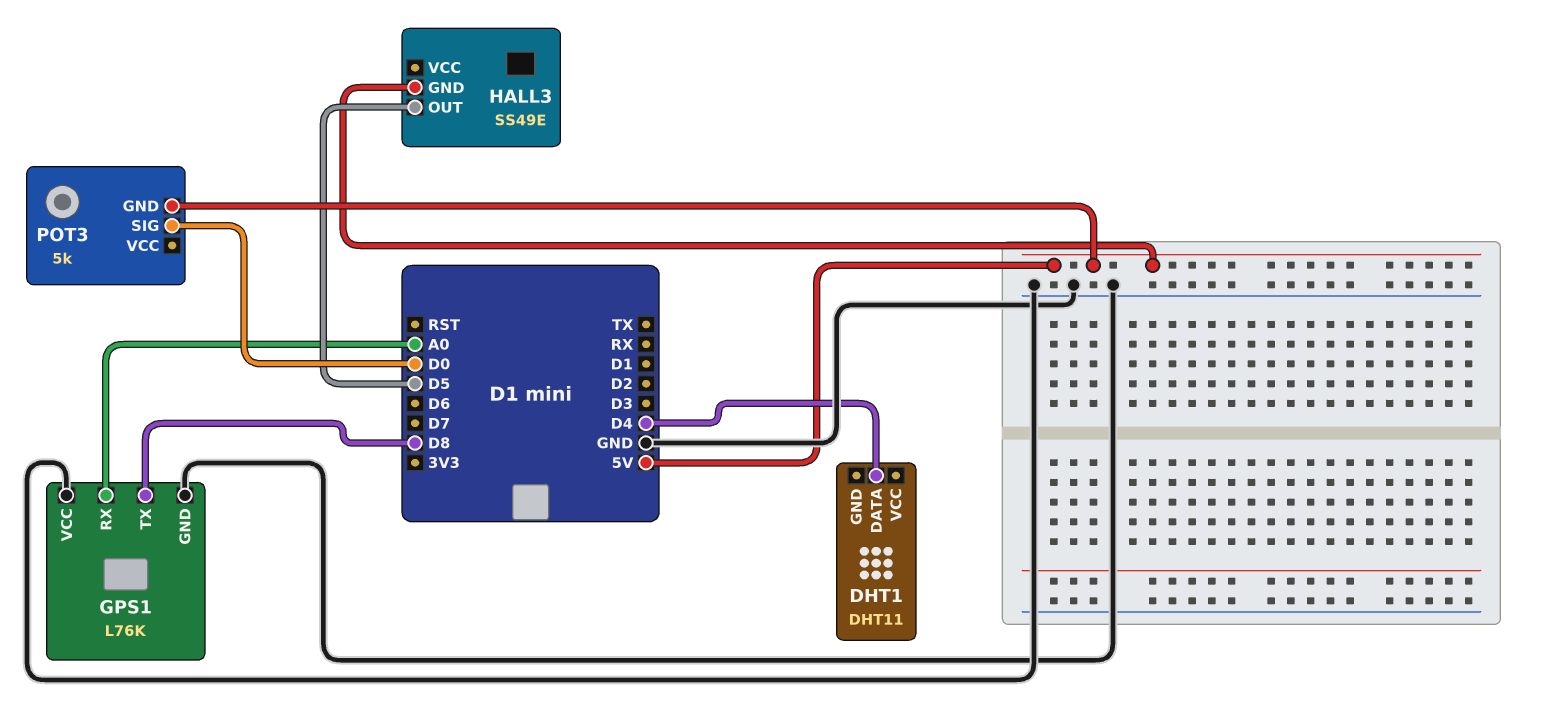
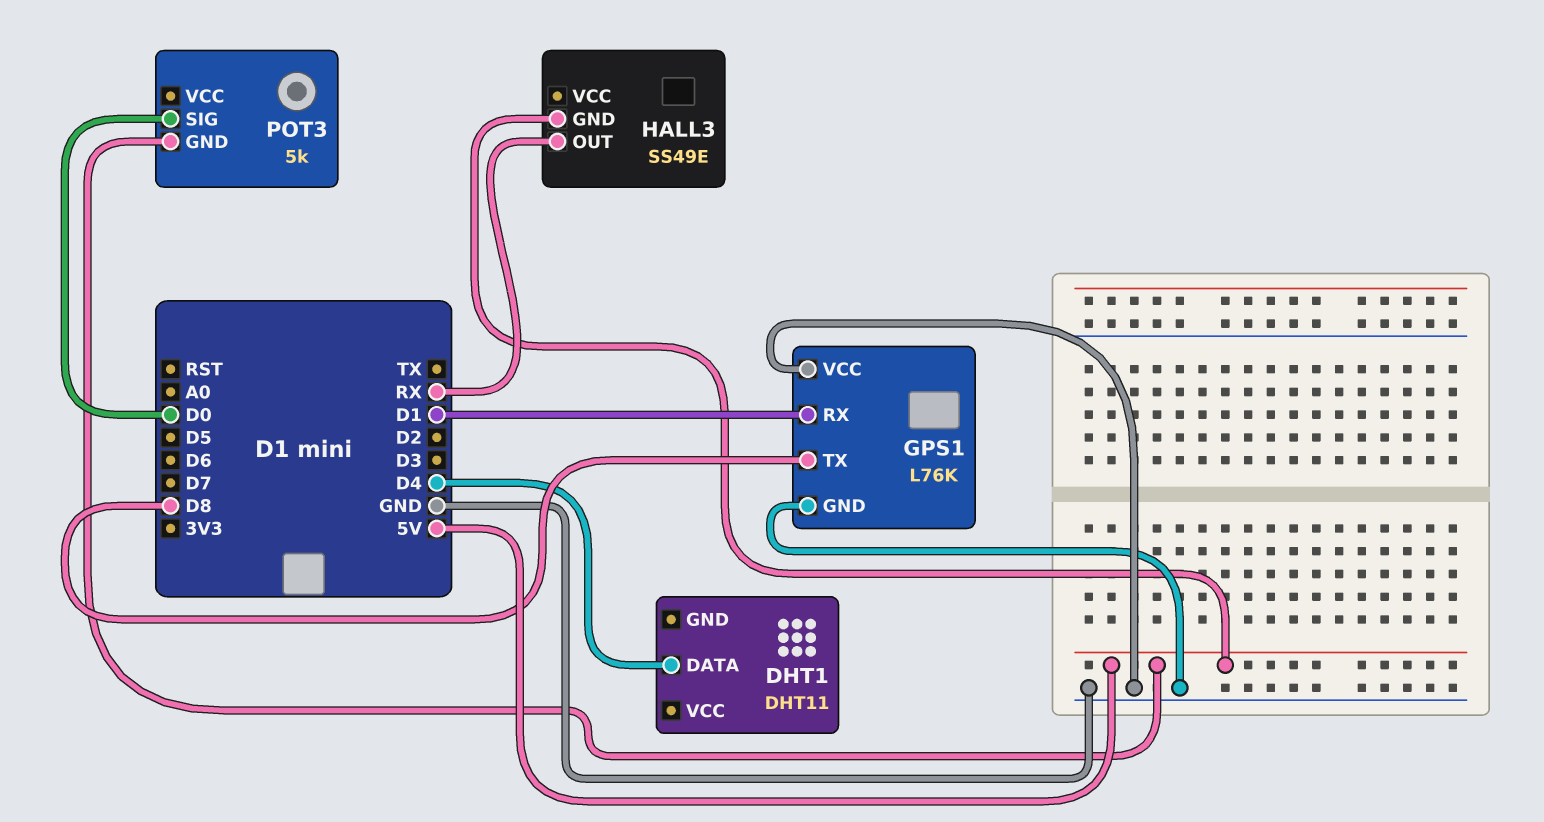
GPS1 pin RX: A0 -> D1
HALL3 pin OUT: D5 -> RX

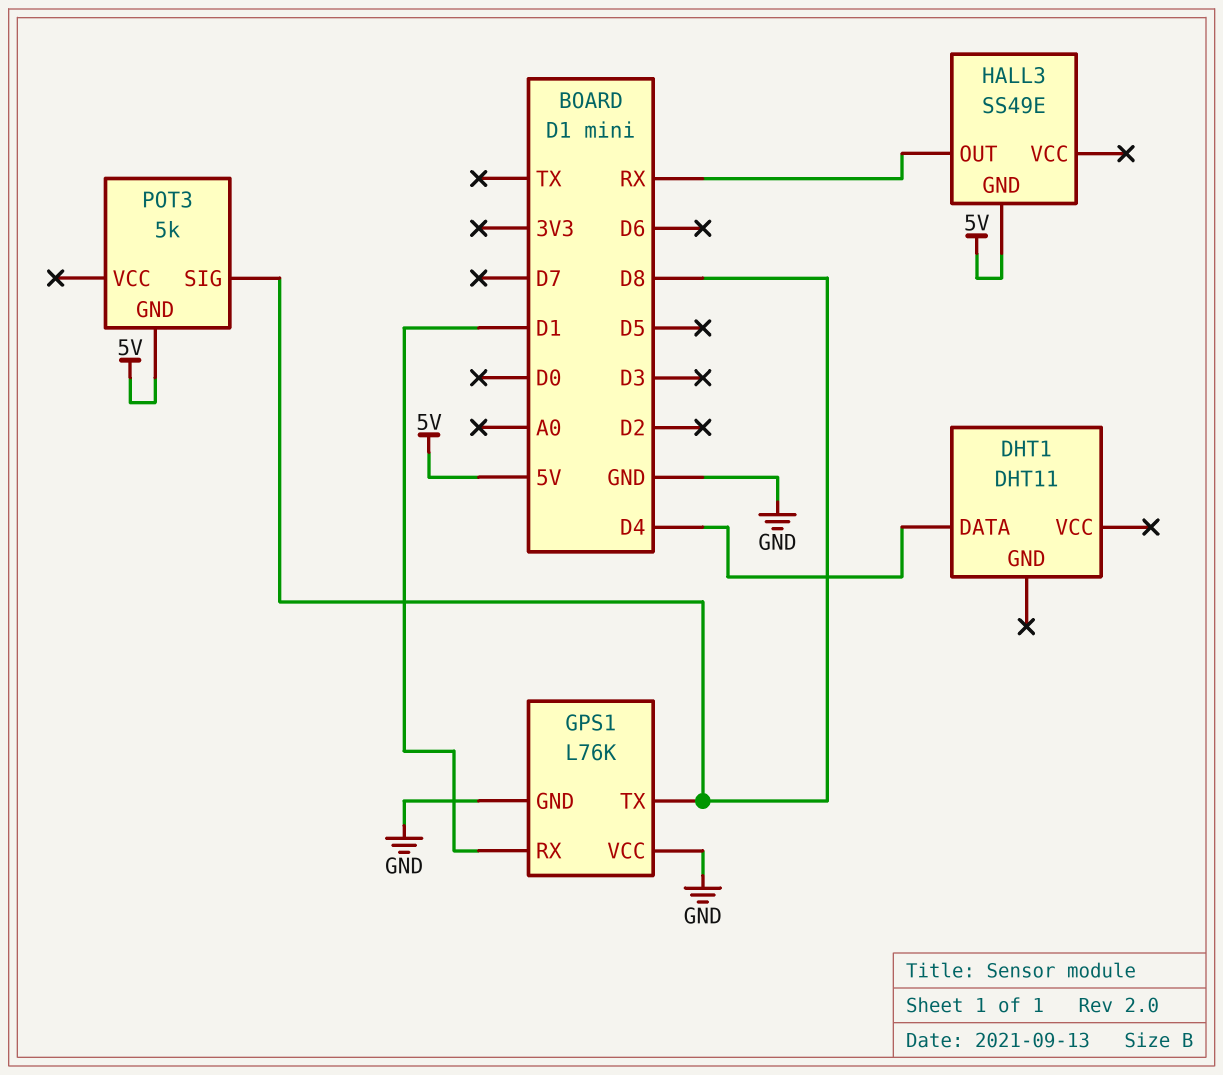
POT3 pin SIG: D0 -> D8

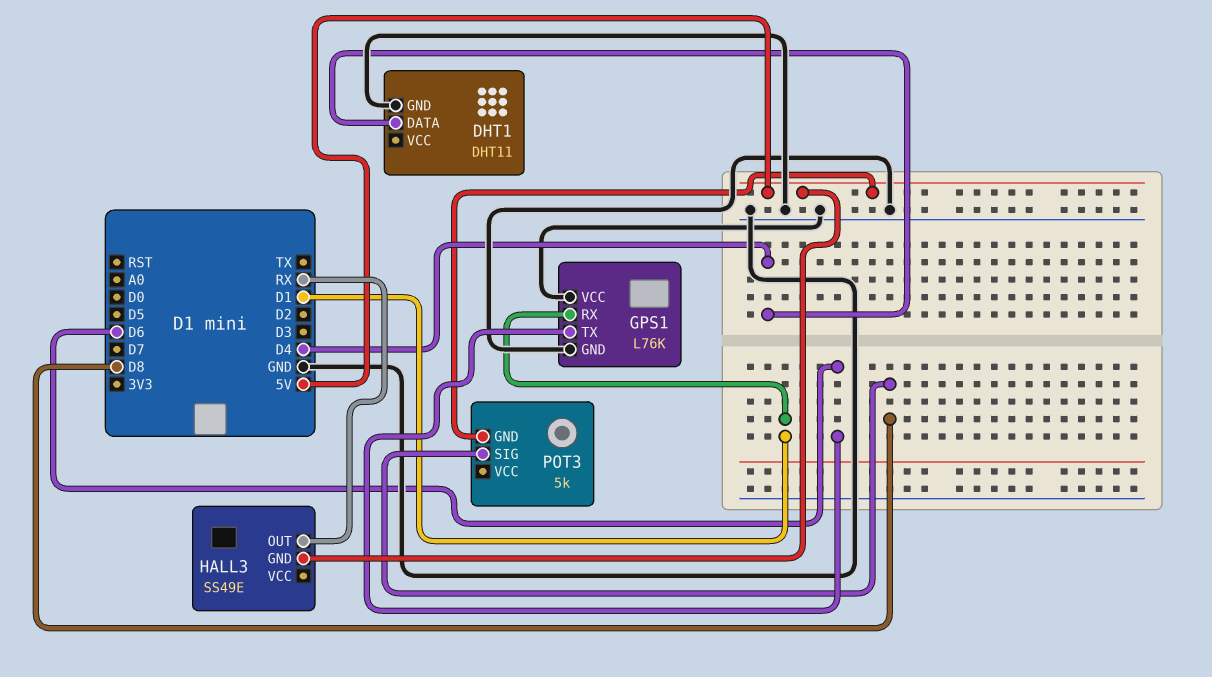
DHT1 pin GND: none -> GND
GPS1 pin TX: D8 -> D6

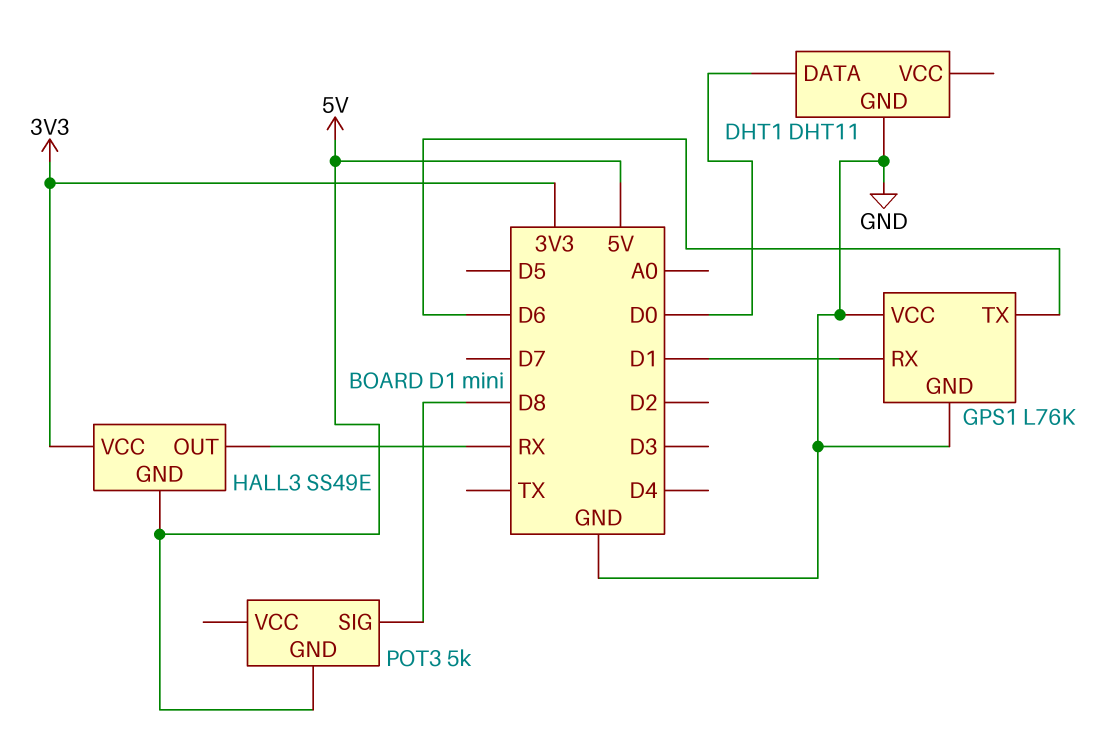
DHT1 pin DATA: D4 -> D0
HALL3 pin VCC: none -> 3V3

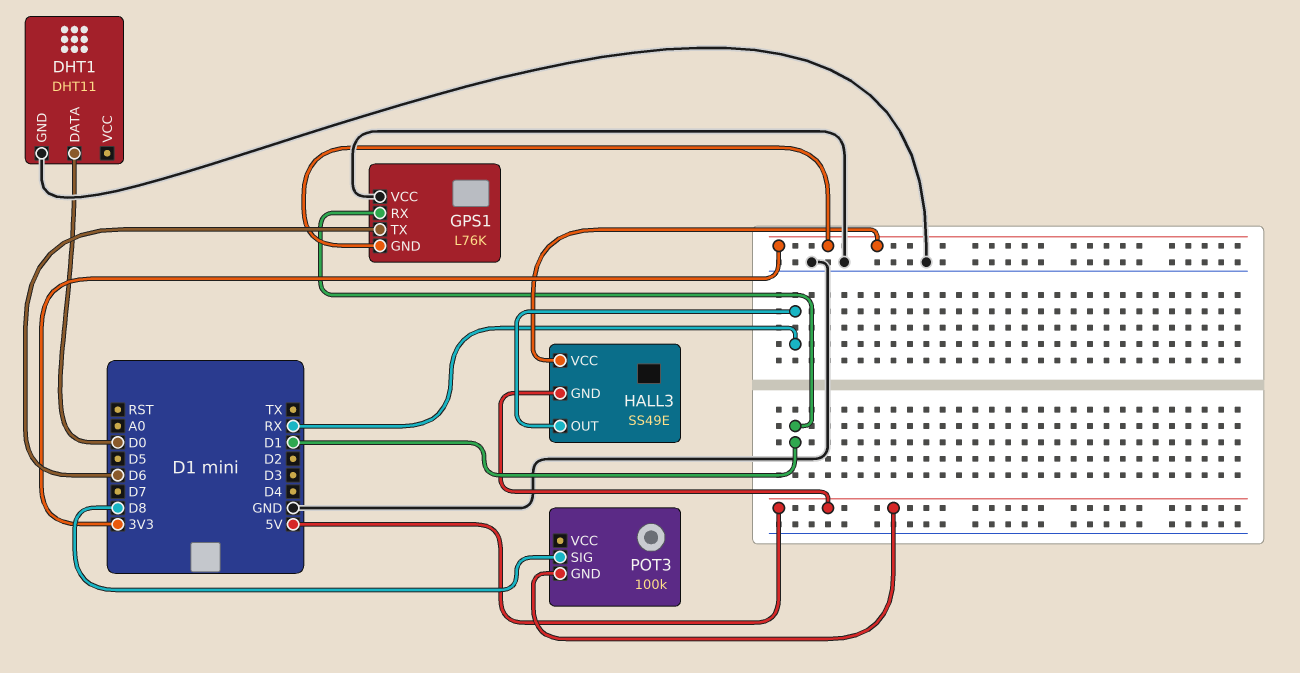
GPS1 pin GND: GND -> 3V3
POT3: 5k -> 100k

